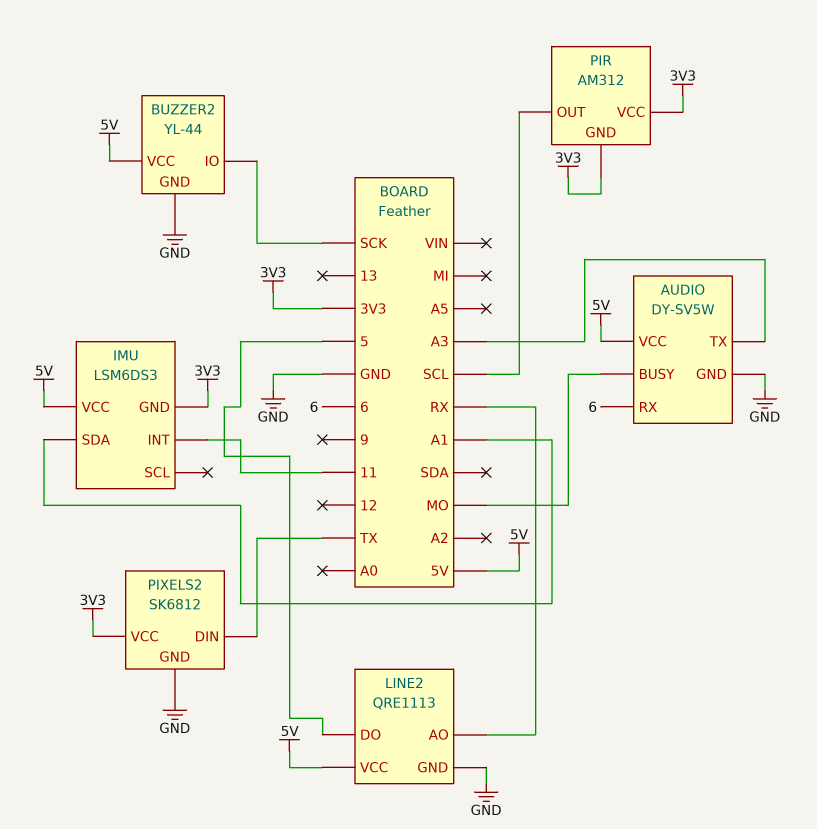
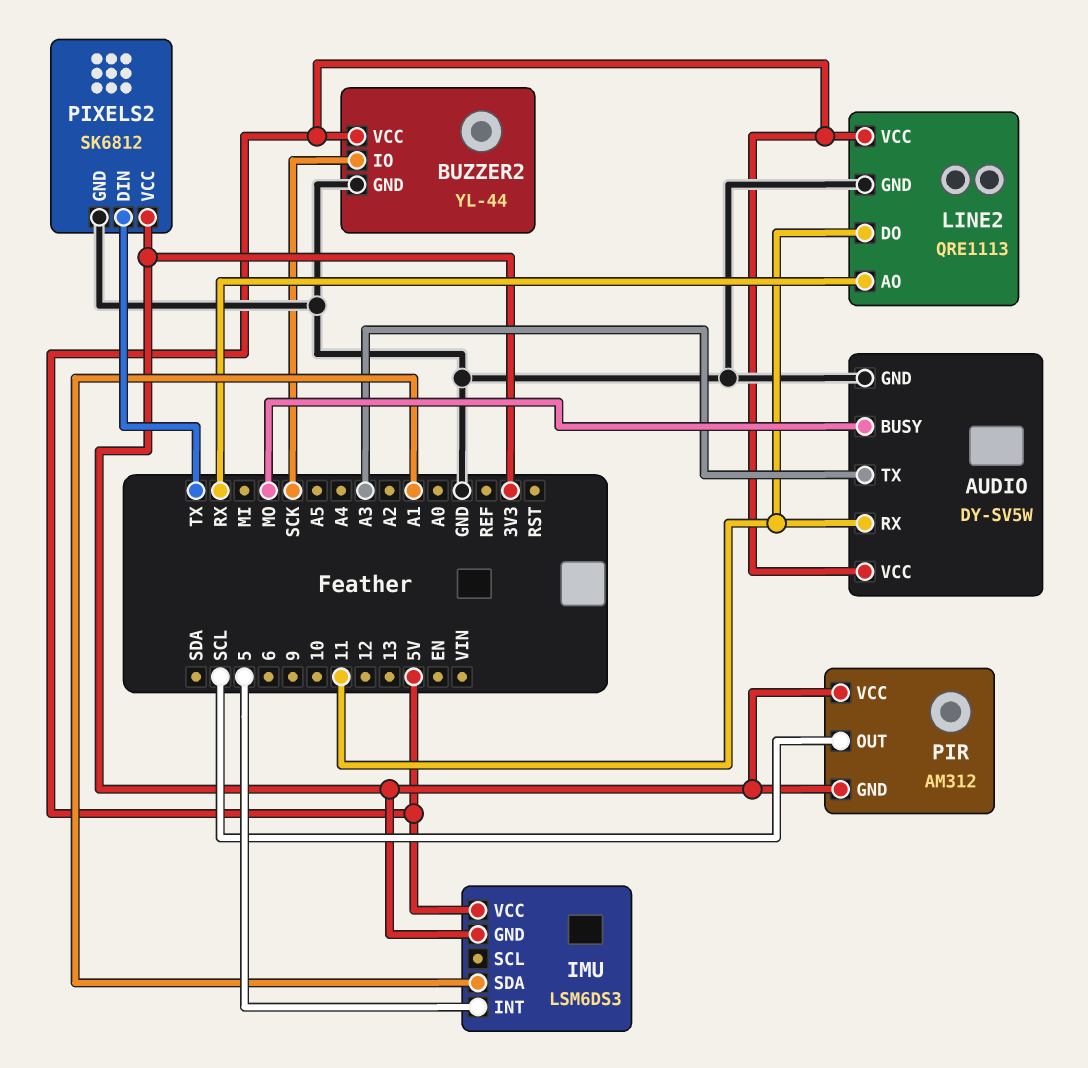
AUDIO pin RX: 6 -> 11
IMU pin INT: 11 -> 5
LINE2 pin DO: 5 -> 11

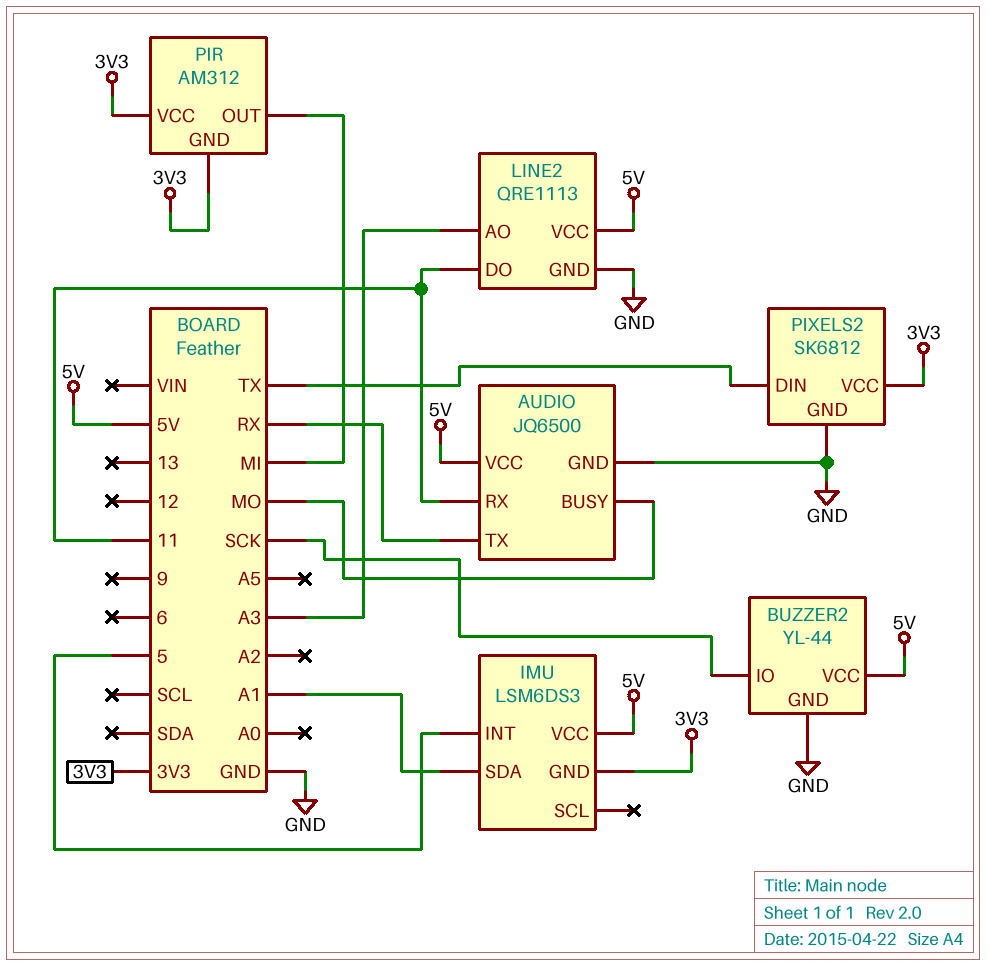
AUDIO: DY-SV5W -> JQ6500
AUDIO pin TX: A3 -> RX
LINE2 pin AO: RX -> A3
PIR pin OUT: SCL -> MI

